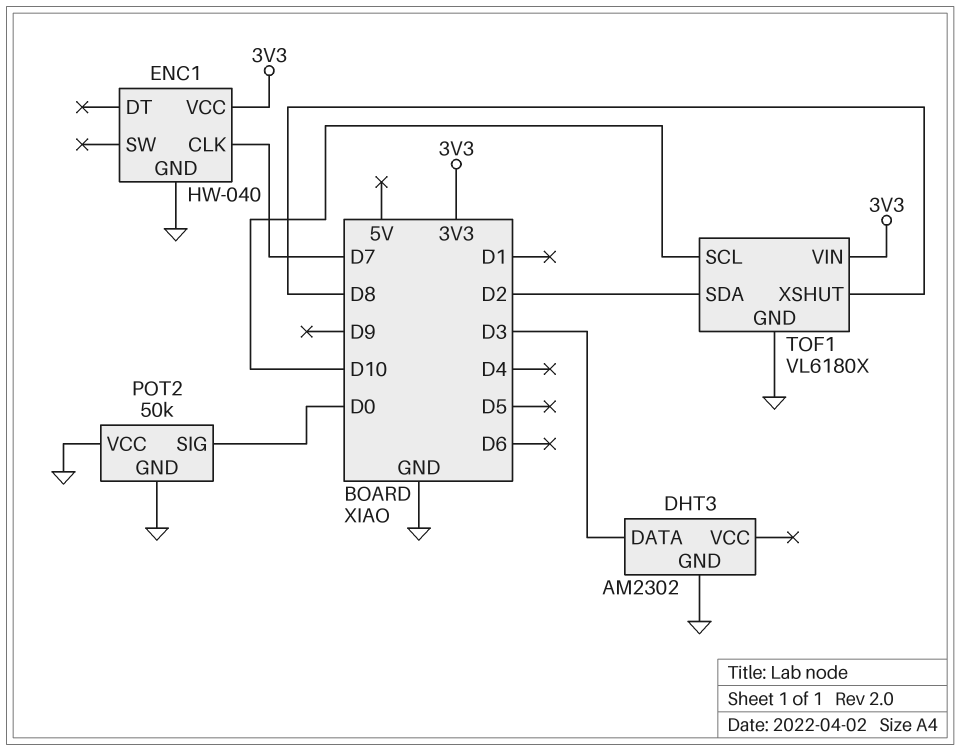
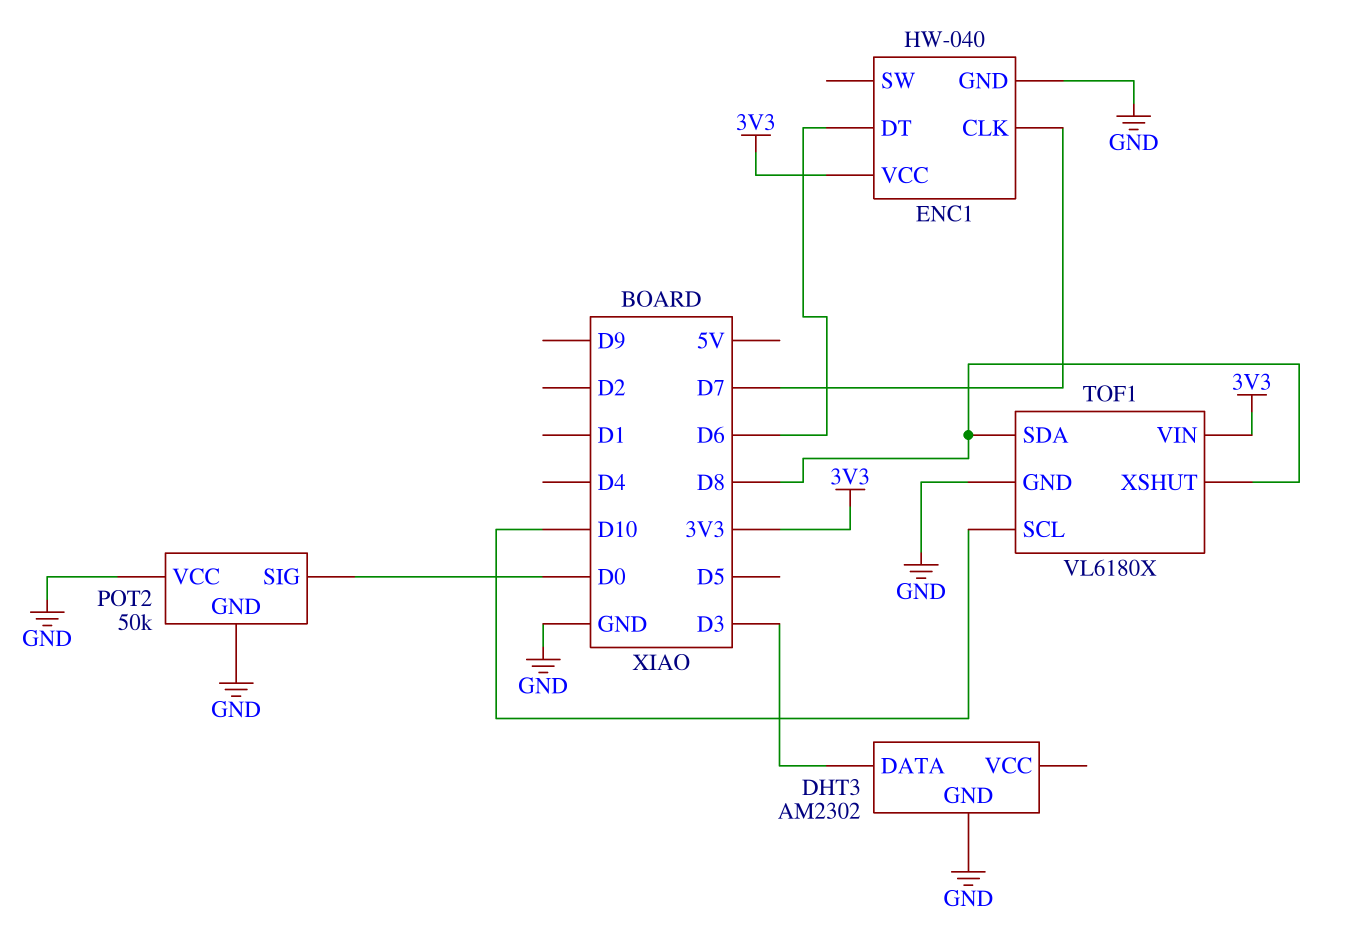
ENC1 pin DT: none -> D6
TOF1 pin SDA: D2 -> D8

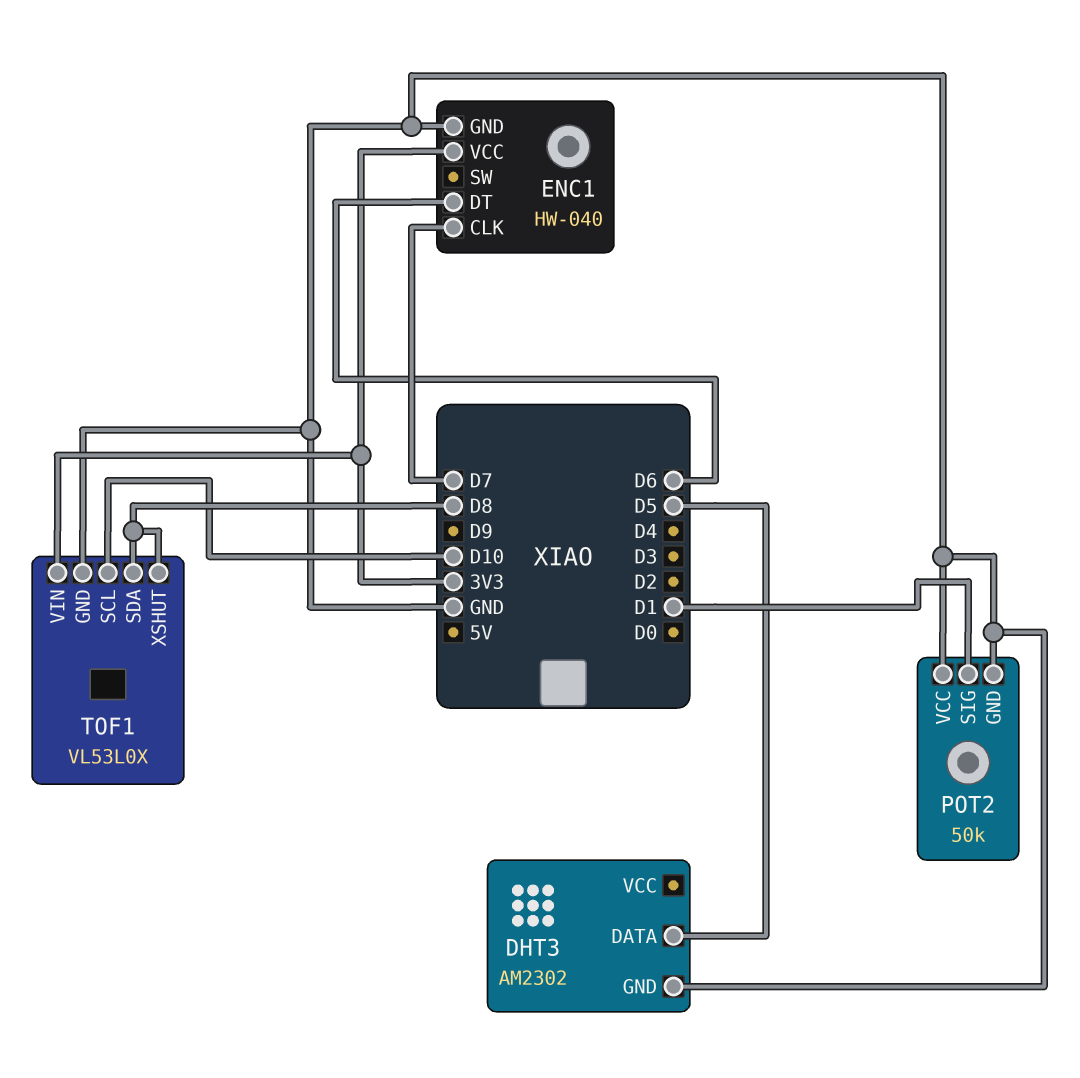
DHT3 pin DATA: D3 -> D5
POT2 pin SIG: D0 -> D1
TOF1: VL6180X -> VL53L0X

